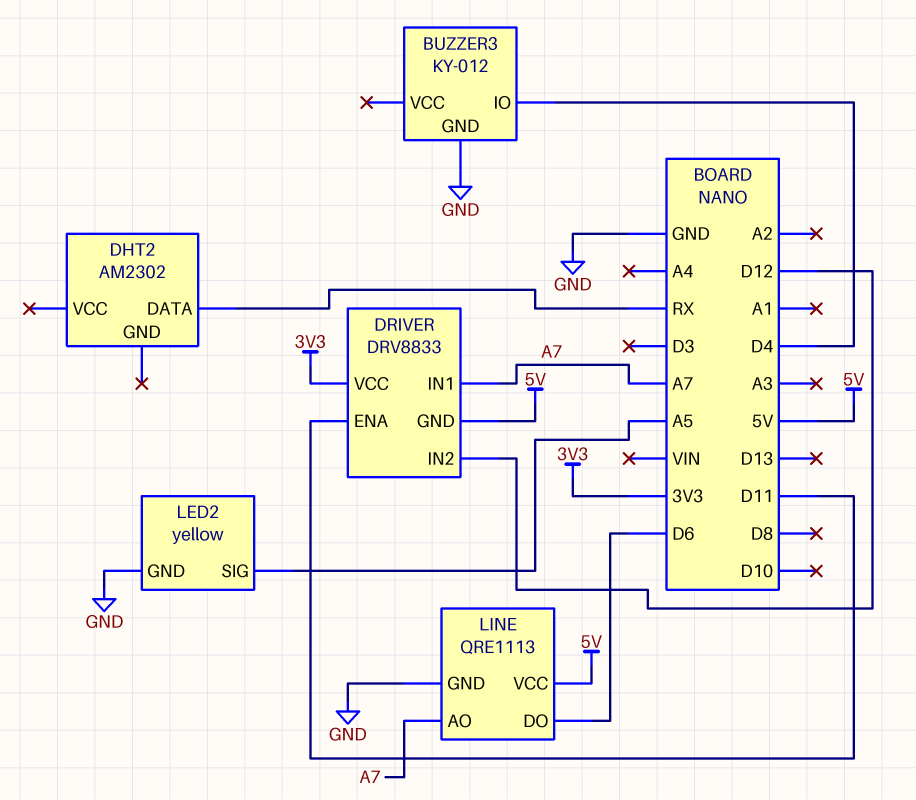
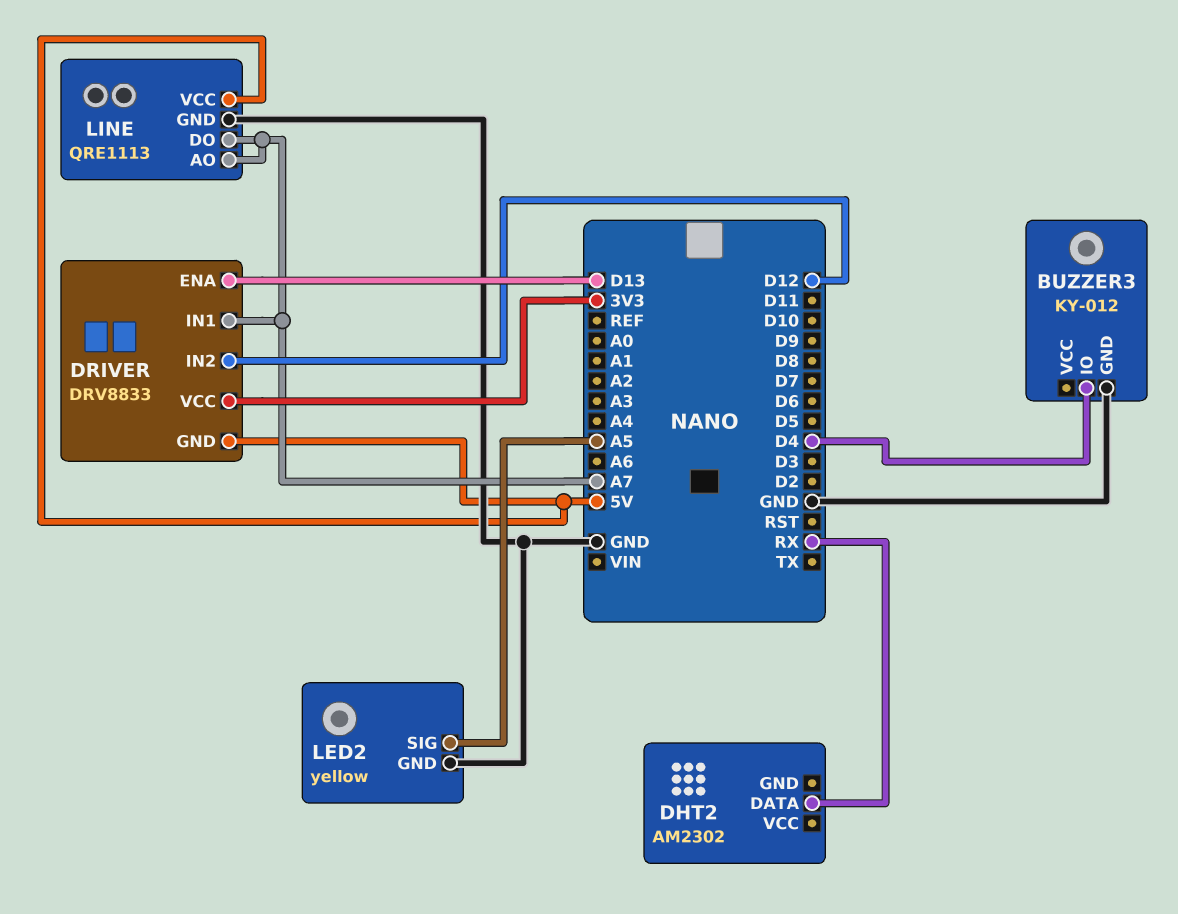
DRIVER pin ENA: D11 -> D13
LINE pin DO: D6 -> A7

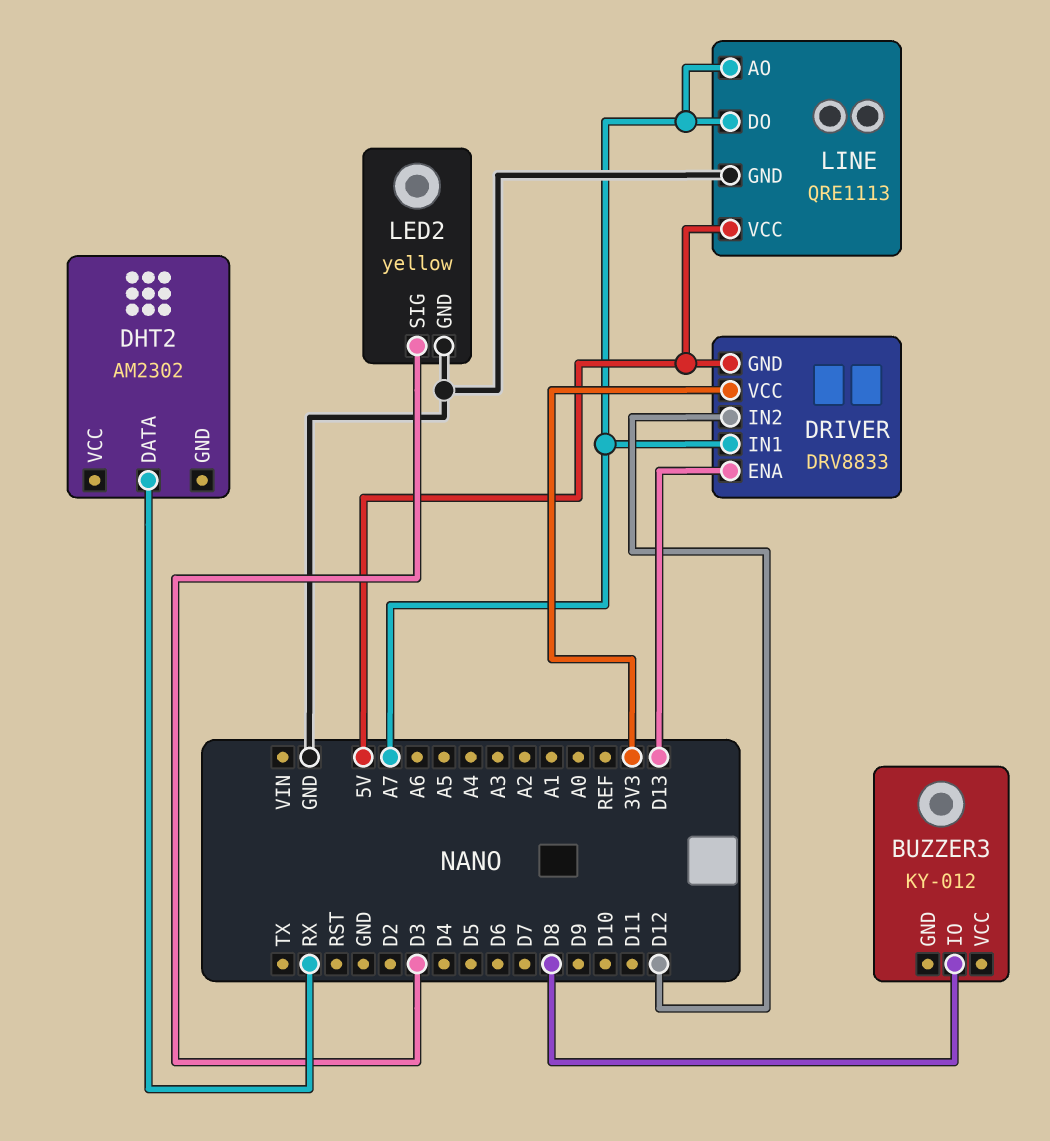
BUZZER3 pin GND: GND -> none
BUZZER3 pin IO: D4 -> D8
LED2 pin SIG: A5 -> D3

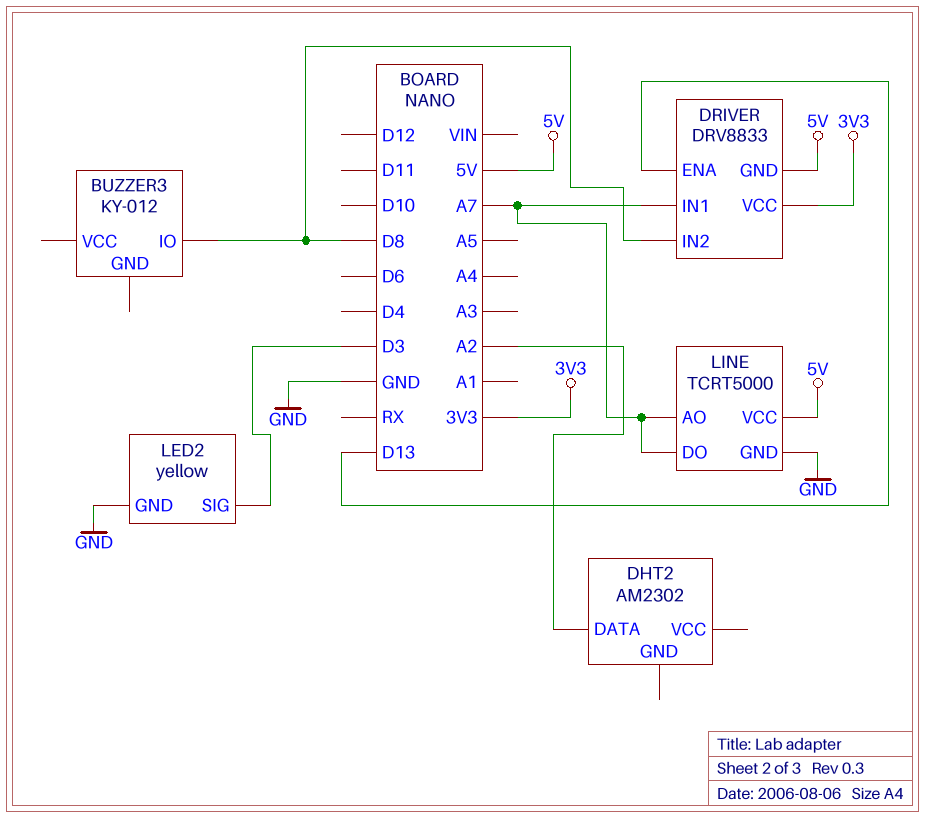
DHT2 pin DATA: RX -> A2
DRIVER pin IN2: D12 -> D8
LINE: QRE1113 -> TCRT5000

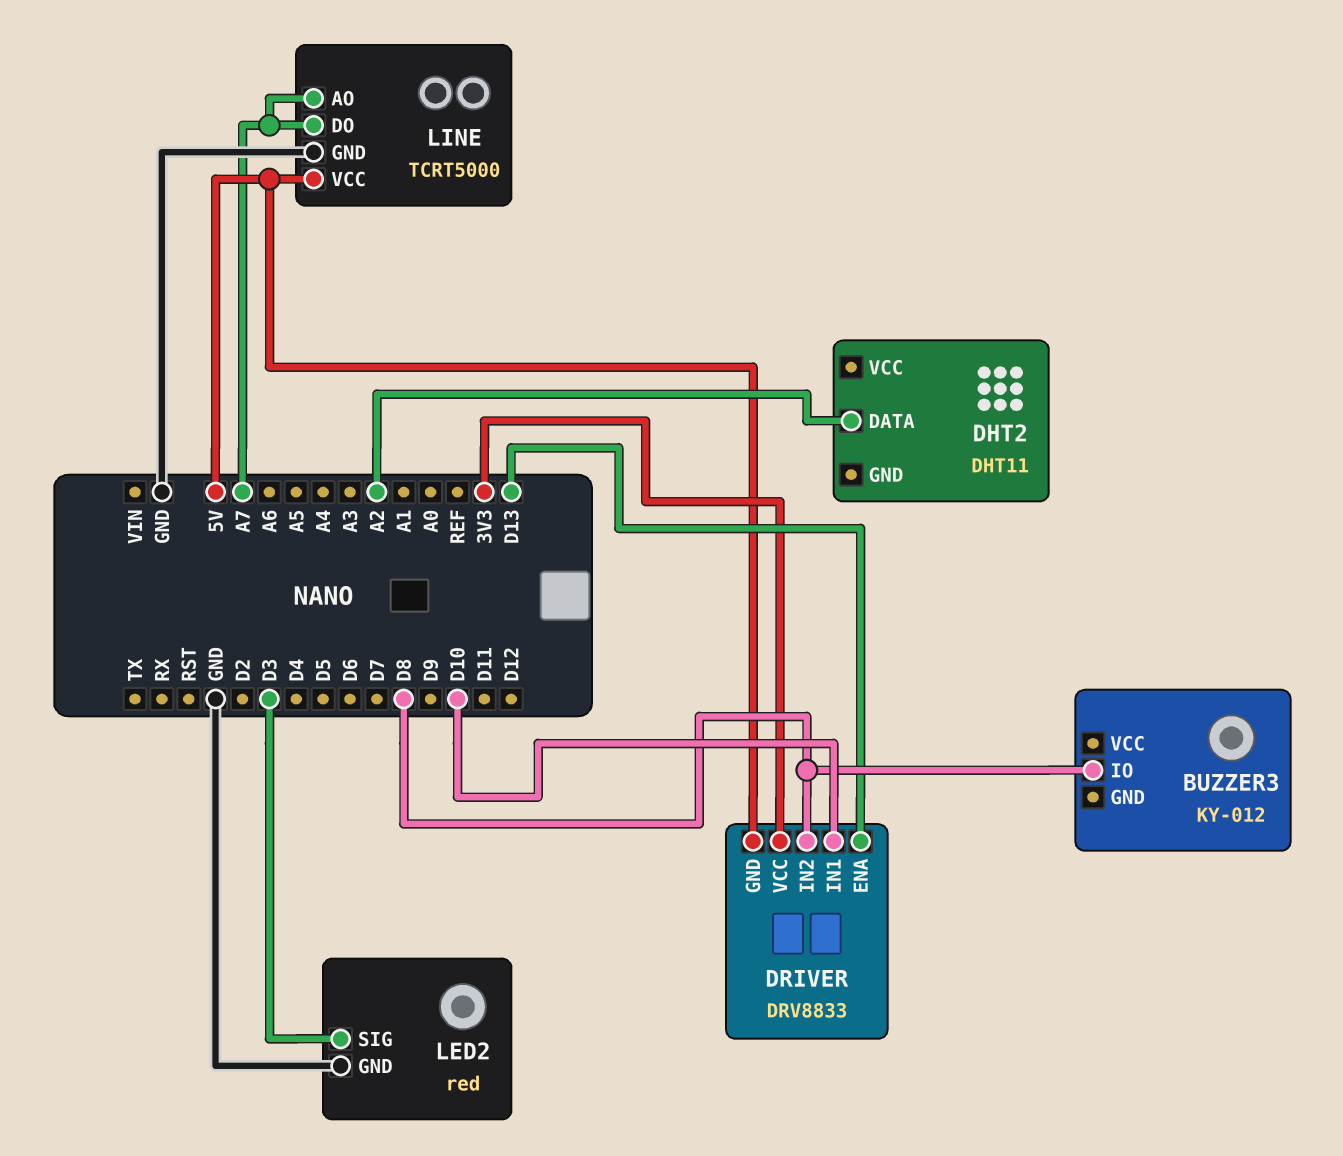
DHT2: AM2302 -> DHT11
DRIVER pin IN1: A7 -> D10
LED2: yellow -> red

